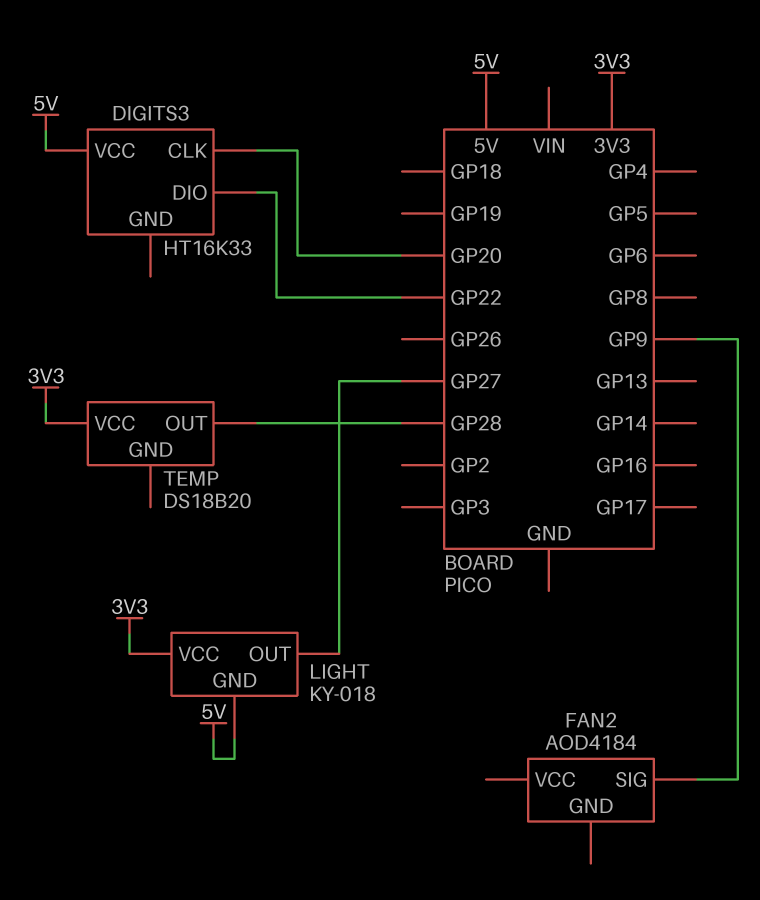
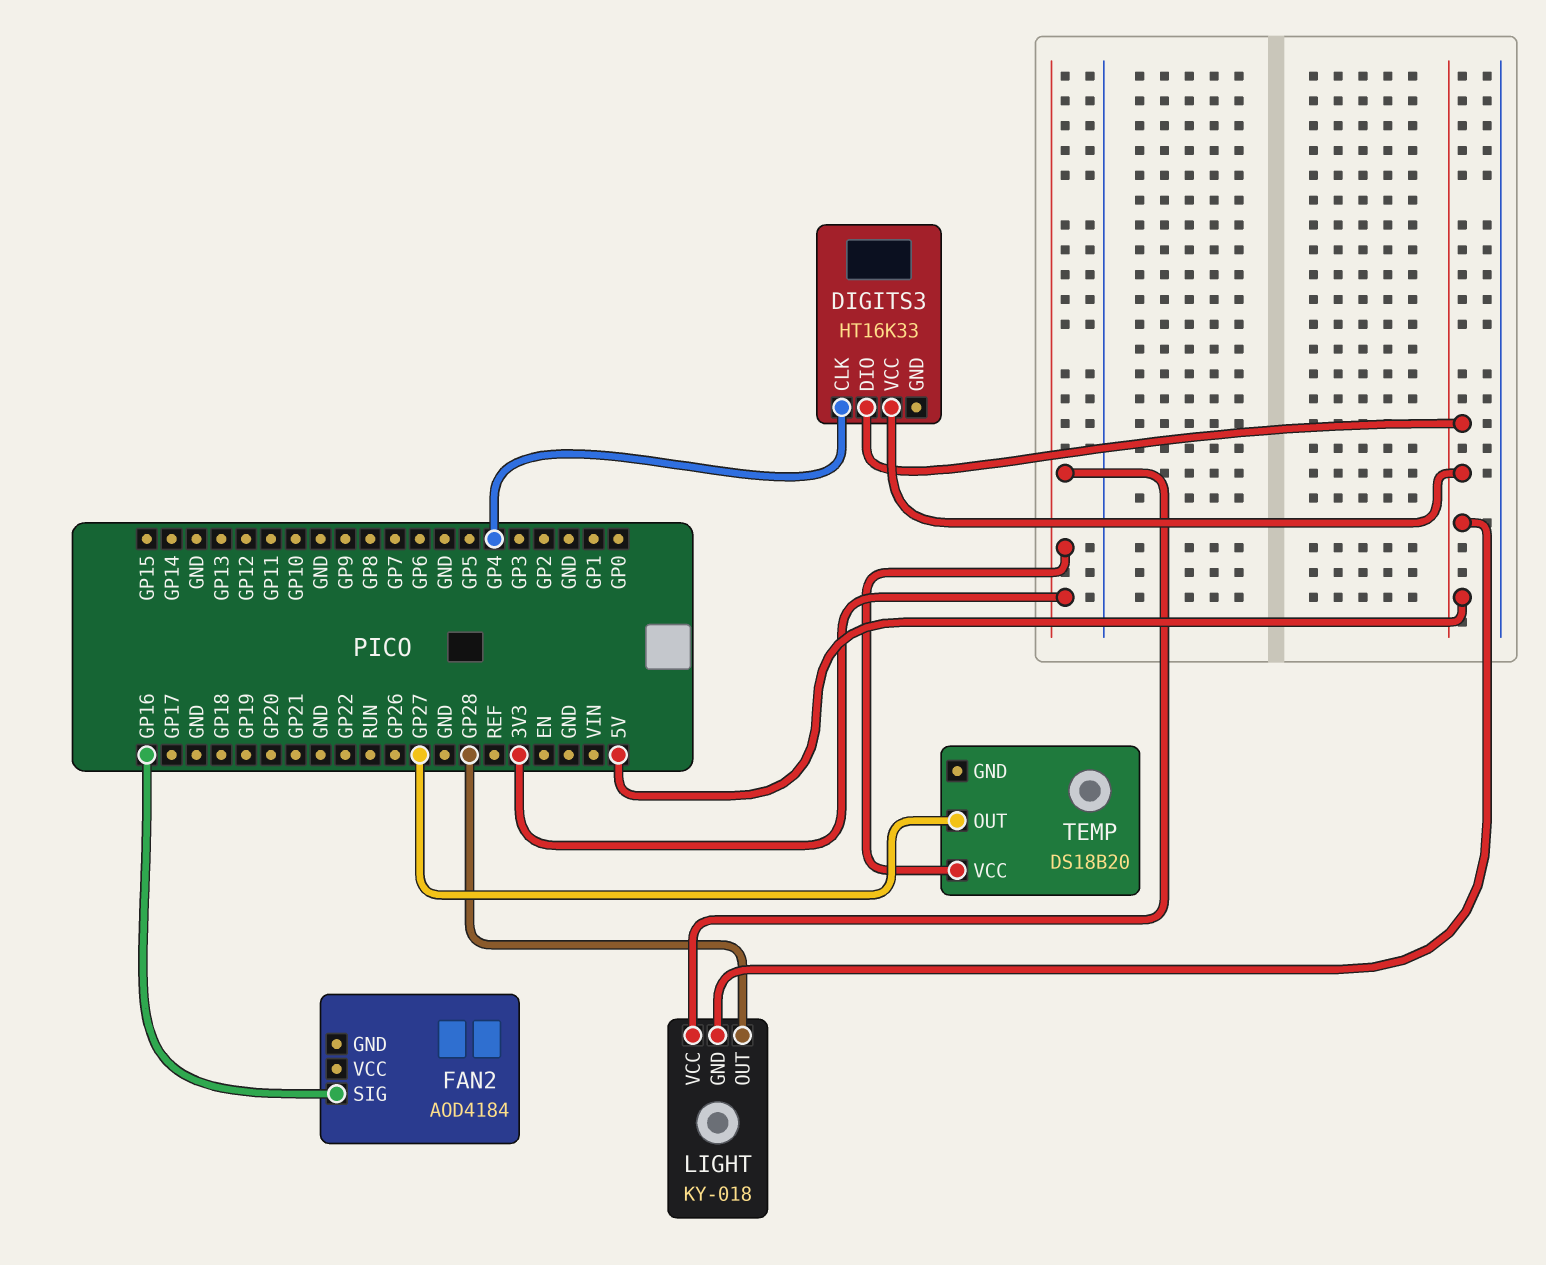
DIGITS3 pin CLK: GP20 -> GP4
DIGITS3 pin DIO: GP22 -> 5V
FAN2 pin SIG: GP9 -> GP16
LIGHT pin OUT: GP27 -> GP28
TEMP pin OUT: GP28 -> GP27

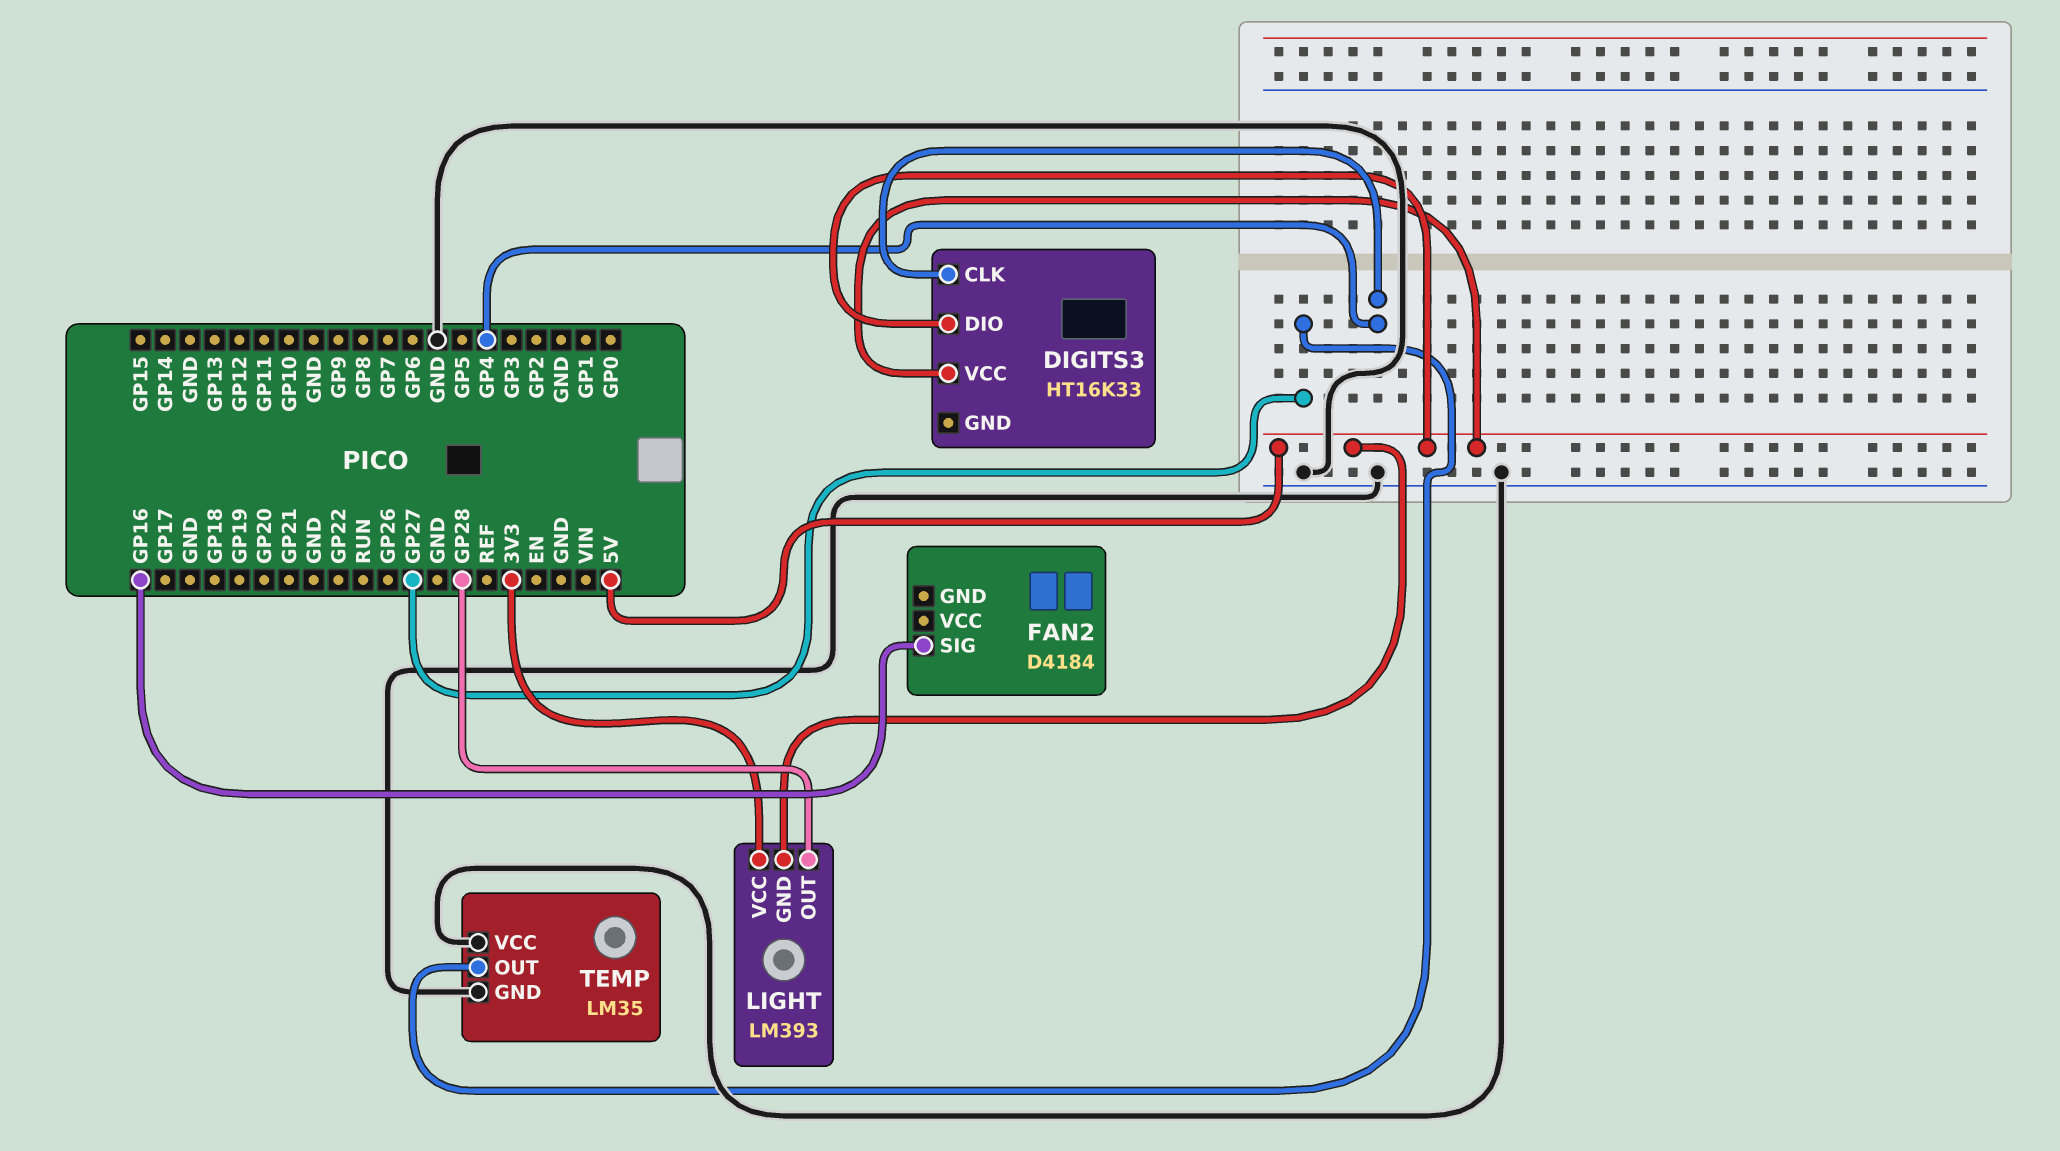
FAN2: AOD4184 -> D4184
LIGHT: KY-018 -> LM393
TEMP: DS18B20 -> LM35
TEMP pin GND: none -> GND
TEMP pin VCC: 3V3 -> GND

